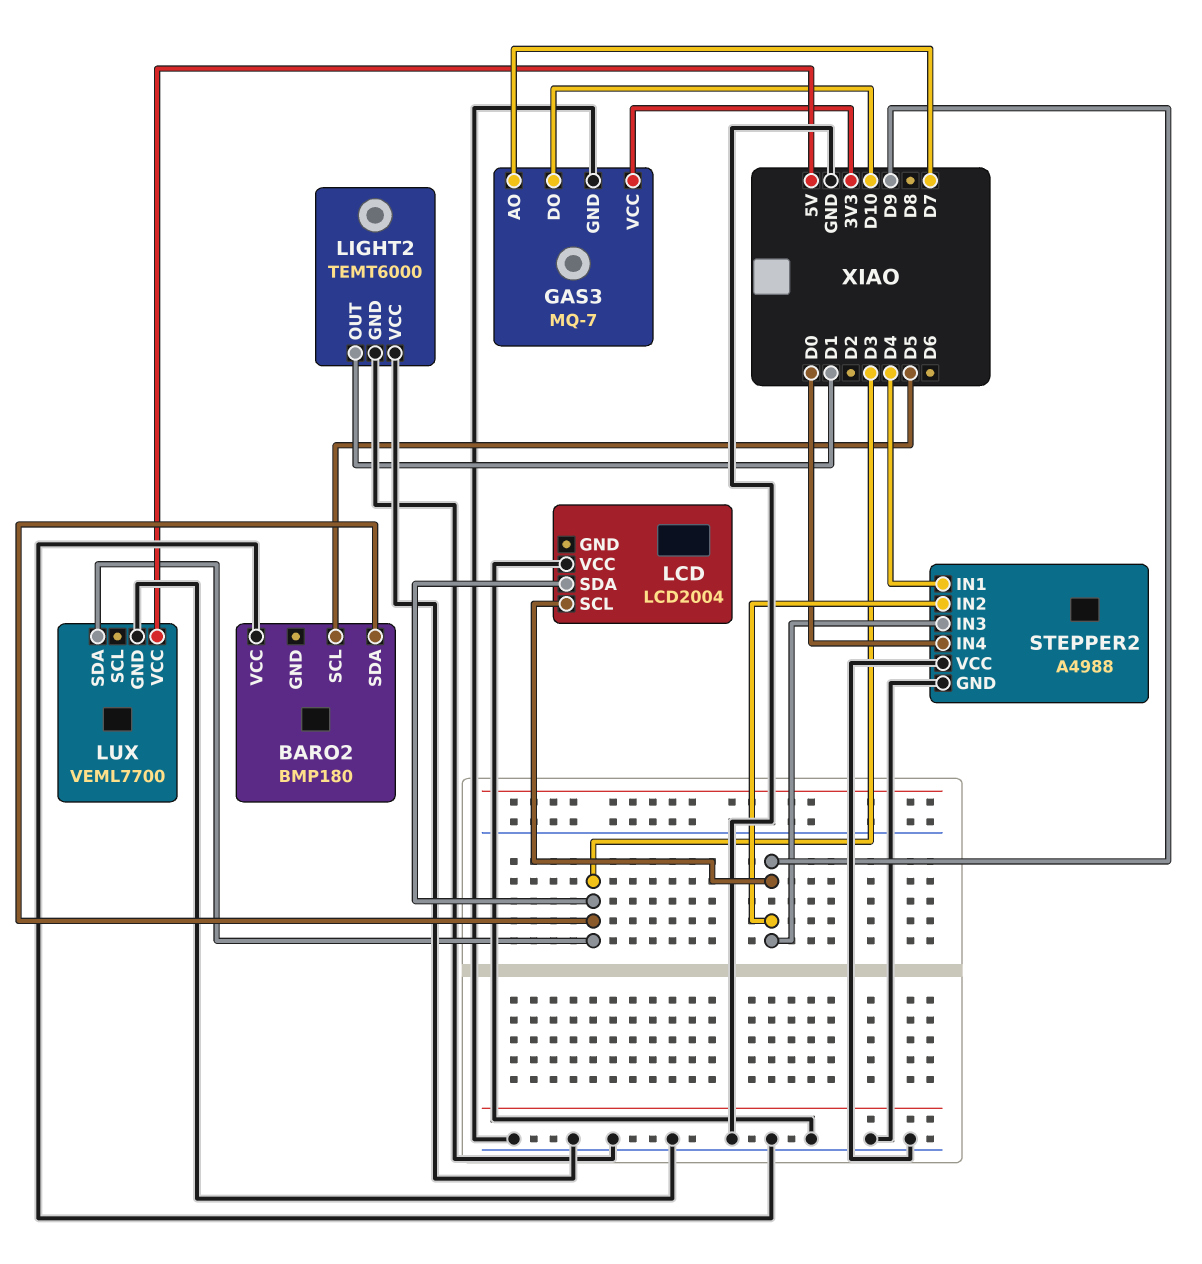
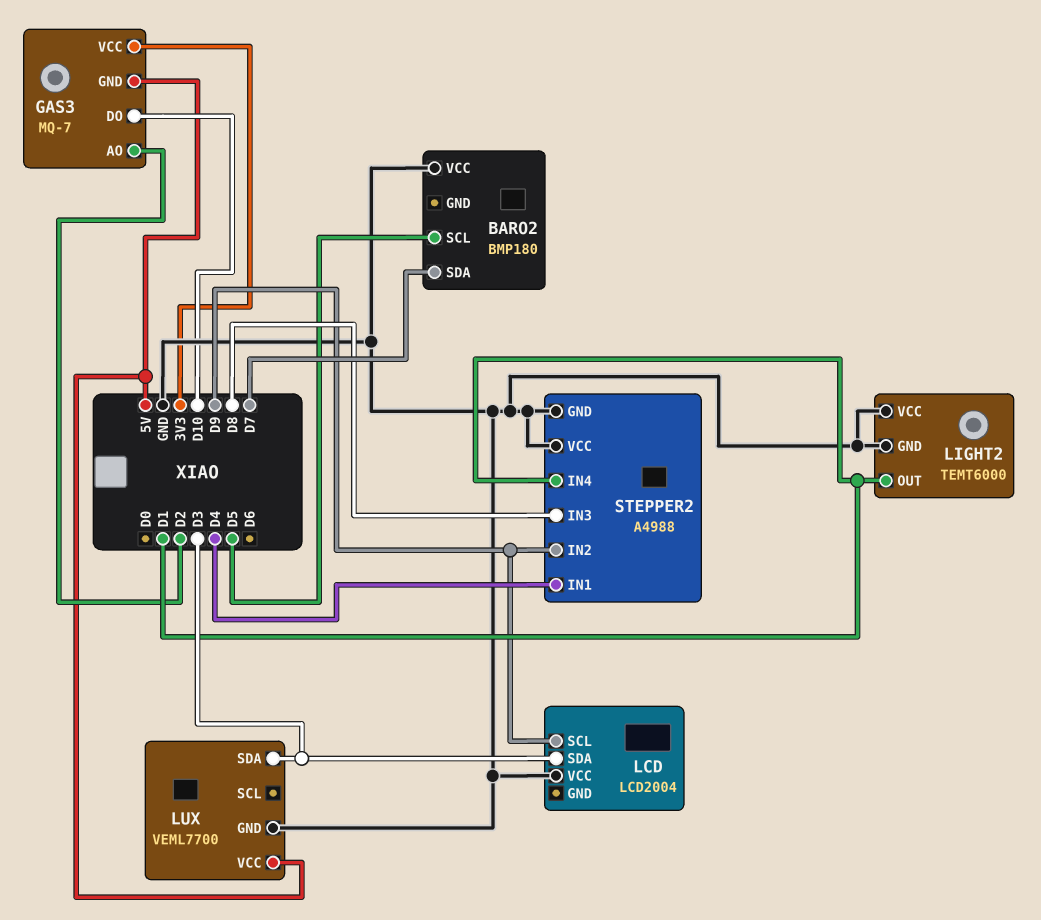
BARO2 pin SDA: D3 -> D7
GAS3 pin AO: D7 -> D2
GAS3 pin GND: GND -> 5V
STEPPER2 pin IN3: D9 -> D8
STEPPER2 pin IN4: D0 -> D1

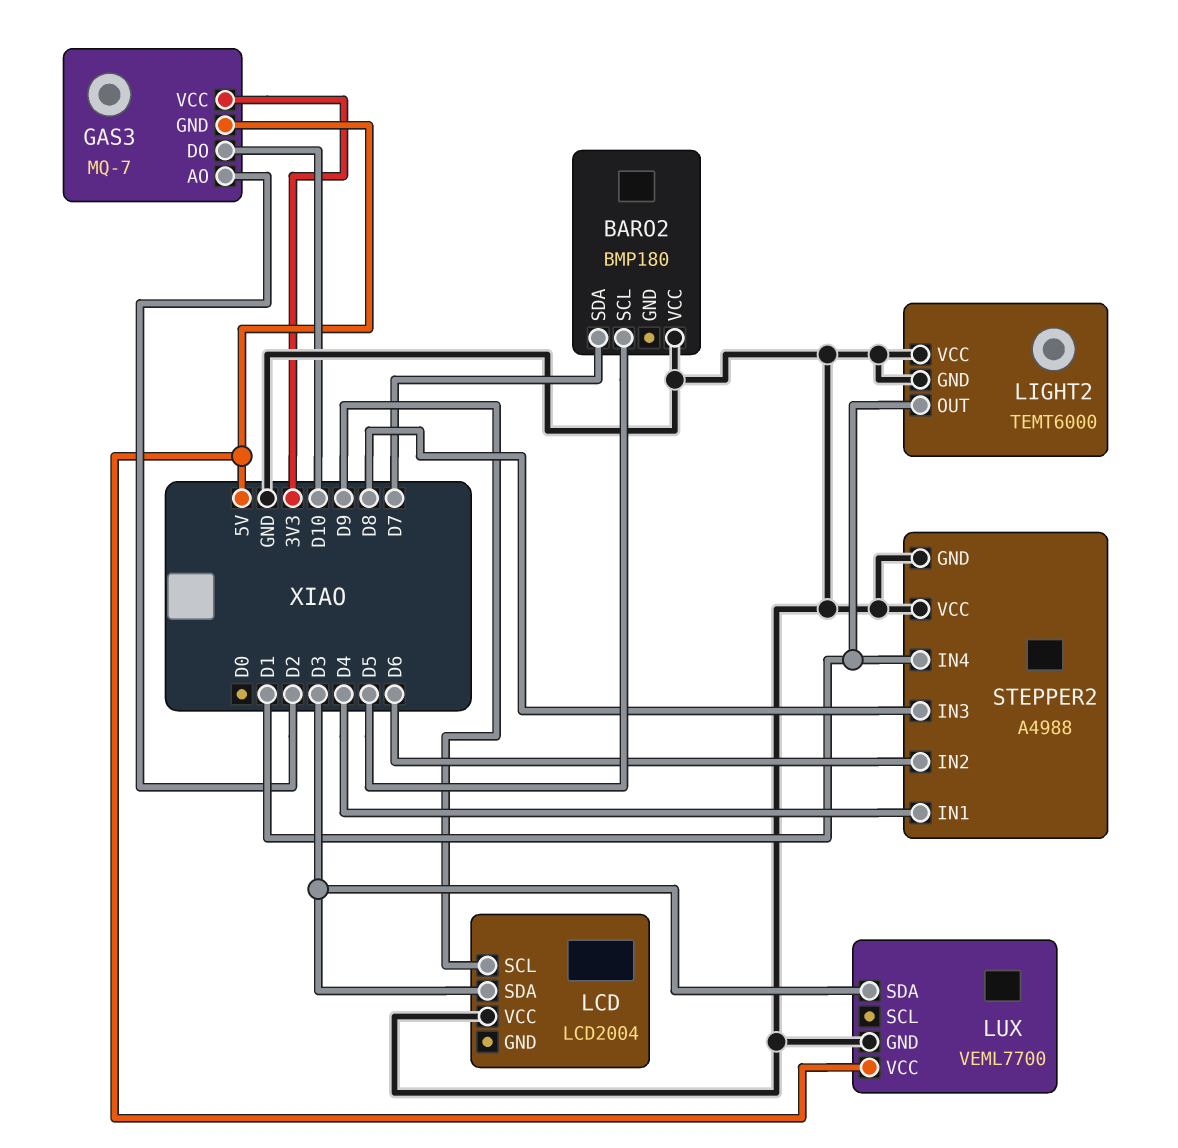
STEPPER2 pin IN2: D9 -> D6

